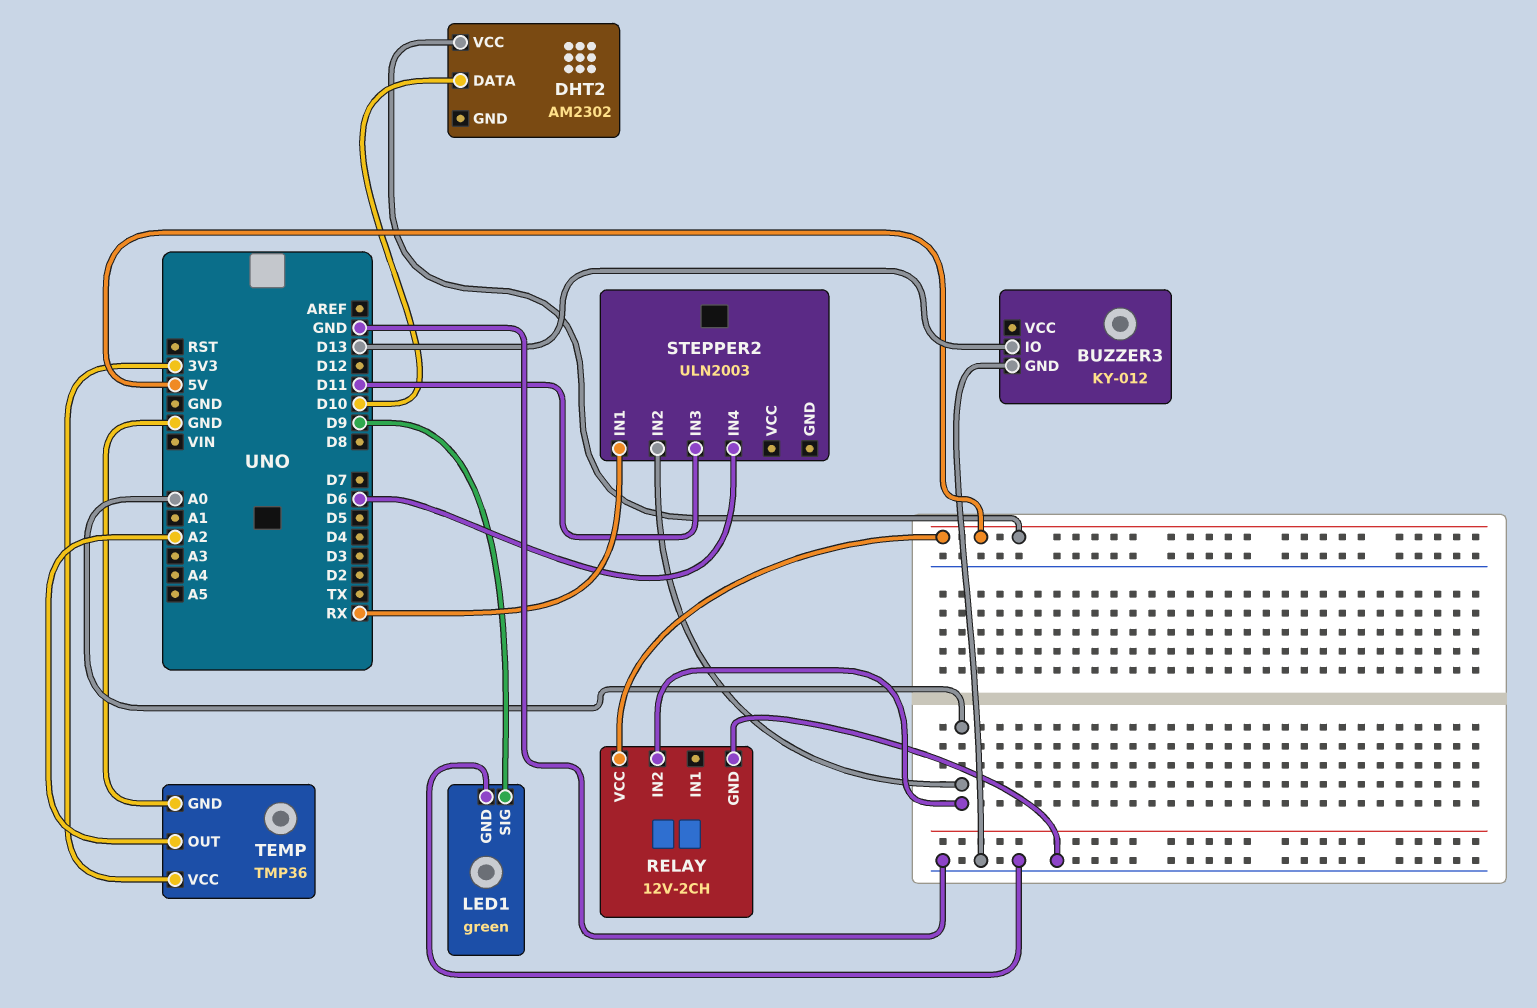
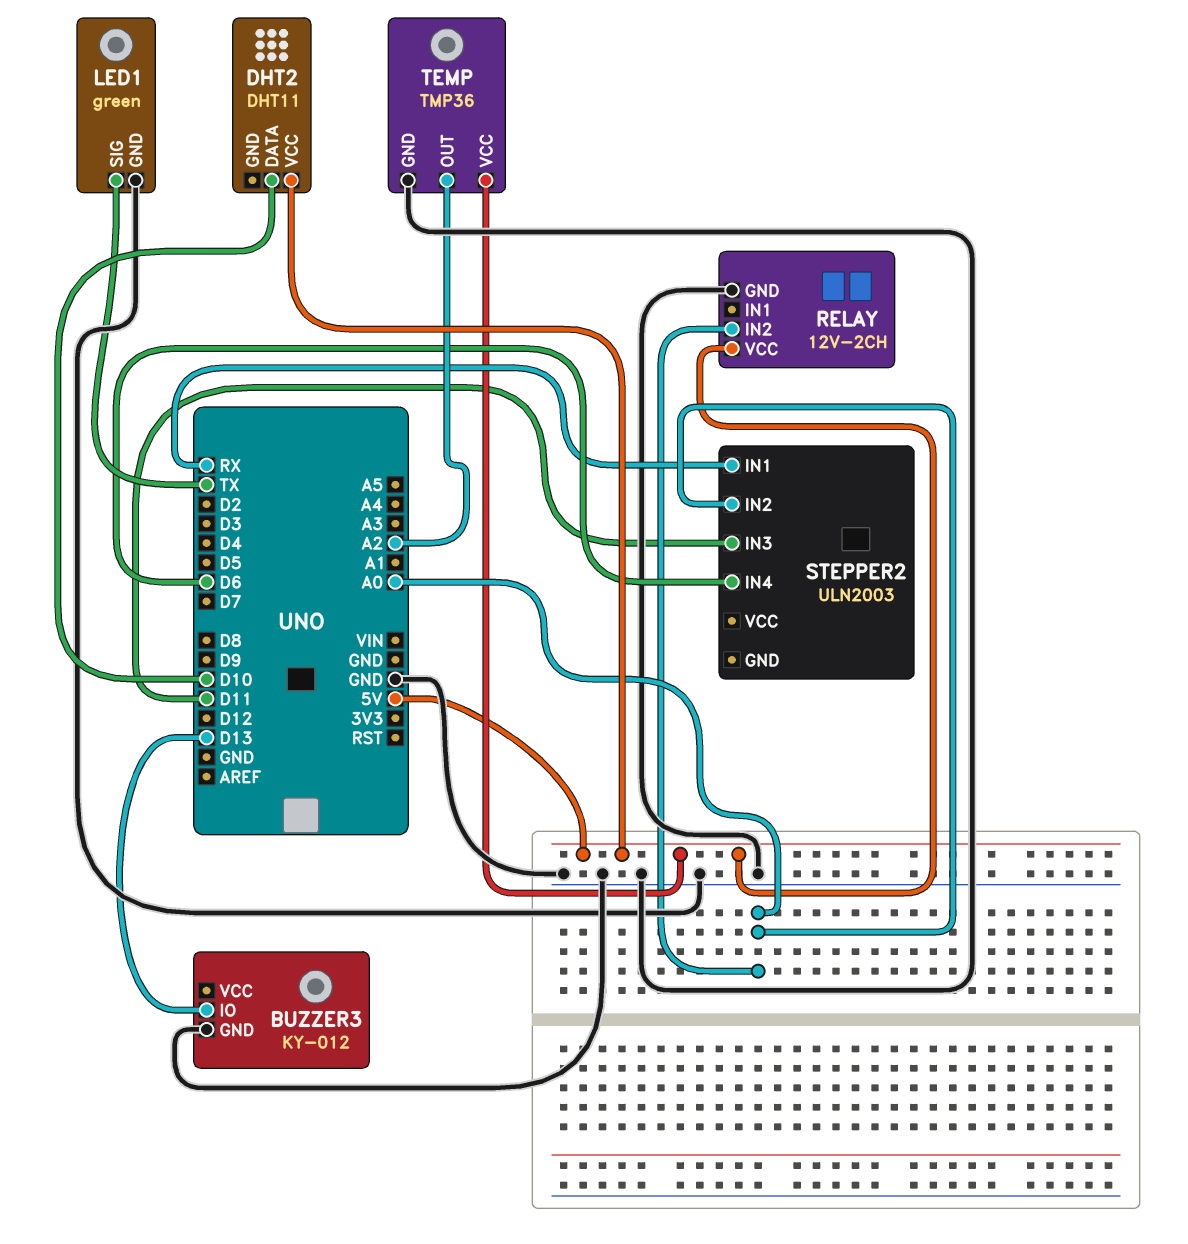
DHT2: AM2302 -> DHT11
LED1 pin SIG: D9 -> TX
TEMP pin VCC: 3V3 -> 5V

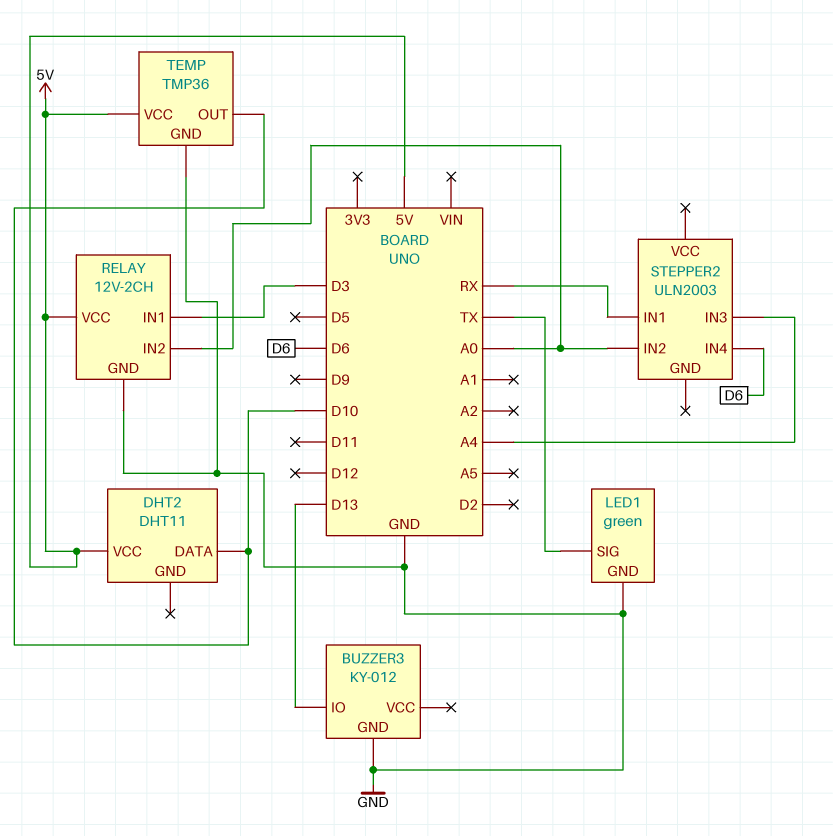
RELAY pin IN1: none -> D3
STEPPER2 pin IN3: D11 -> A4
TEMP pin OUT: A2 -> D10

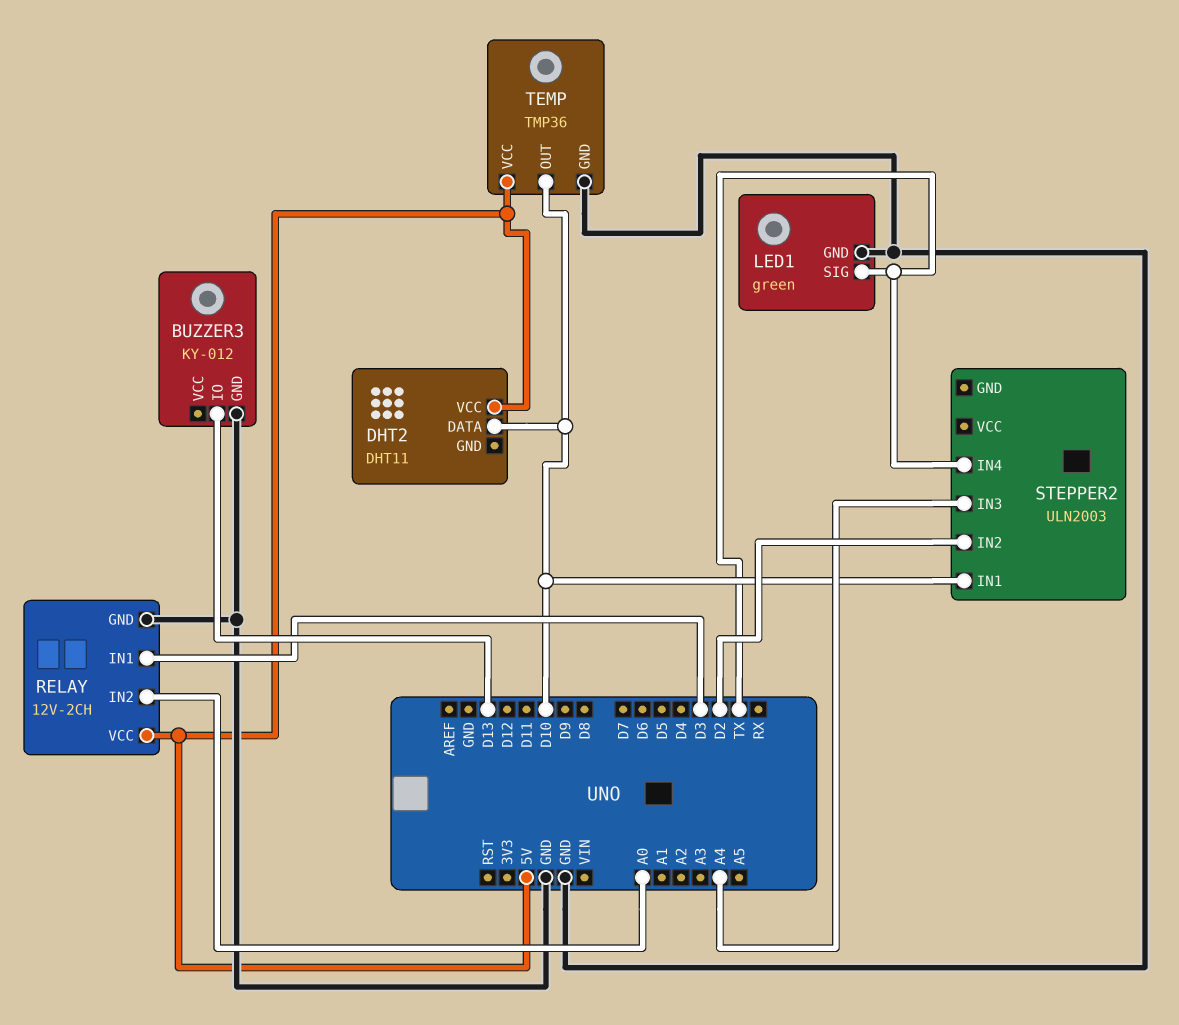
STEPPER2 pin IN1: RX -> D10
STEPPER2 pin IN2: A0 -> D2
STEPPER2 pin IN4: D6 -> TX

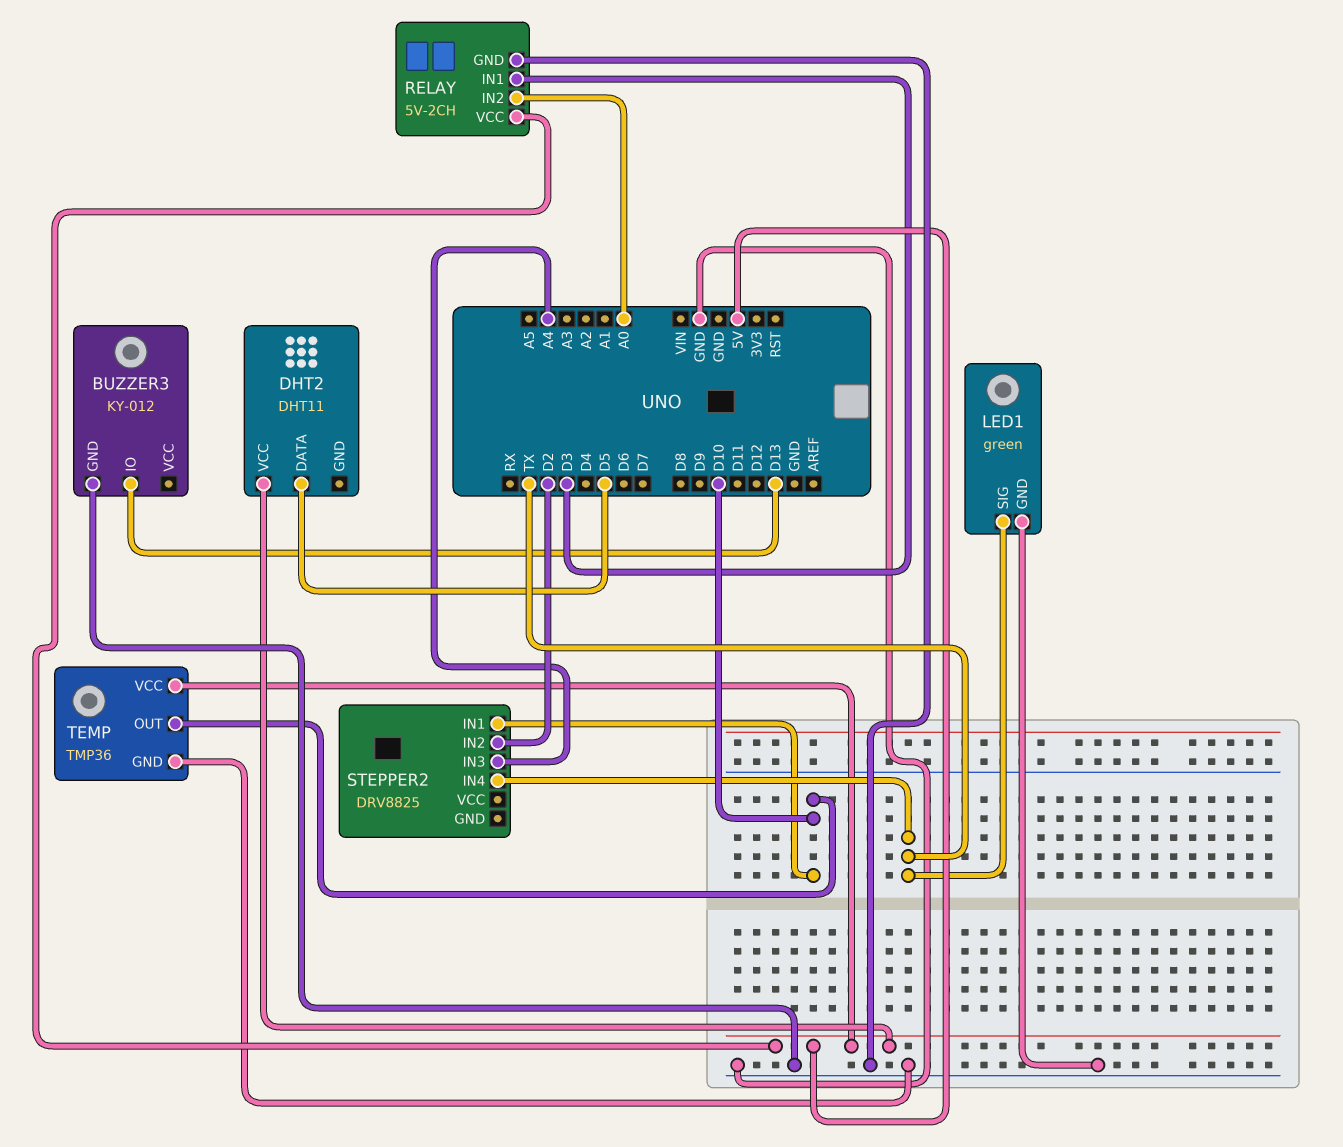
DHT2 pin DATA: D10 -> D5
RELAY: 12V-2CH -> 5V-2CH
STEPPER2: ULN2003 -> DRV8825

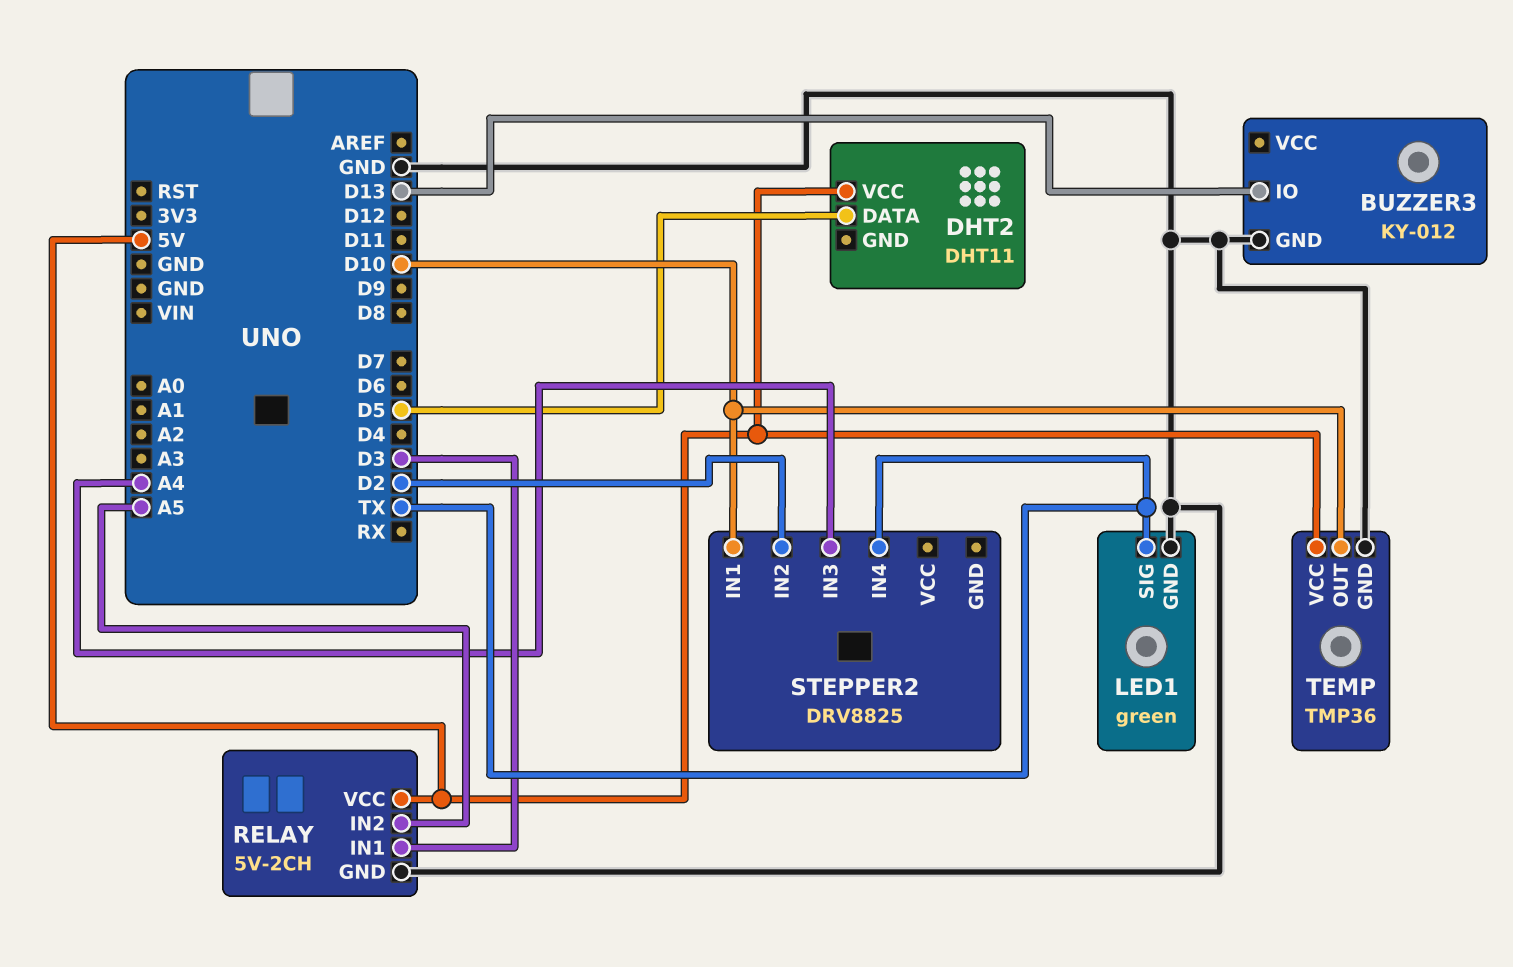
RELAY pin IN2: A0 -> A5

